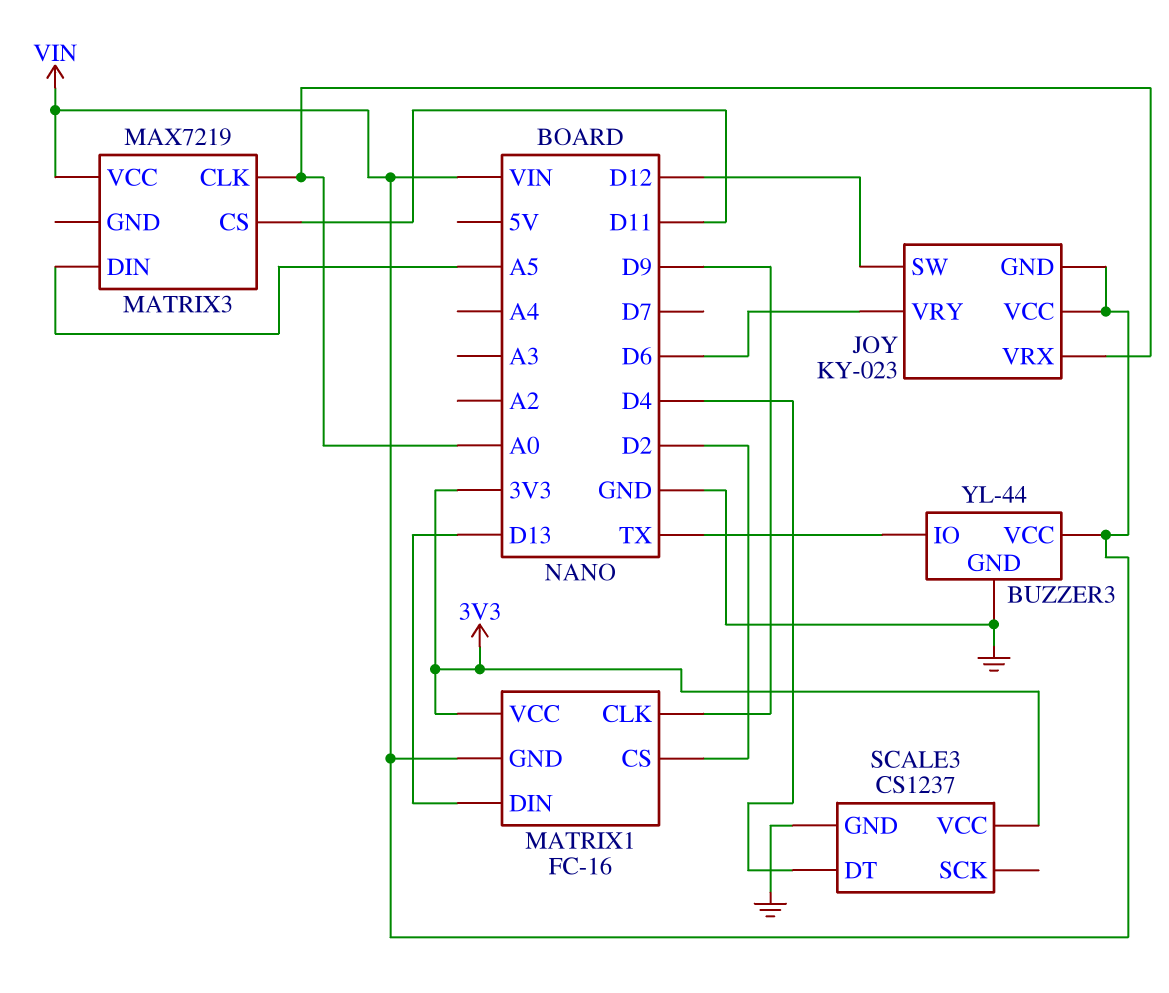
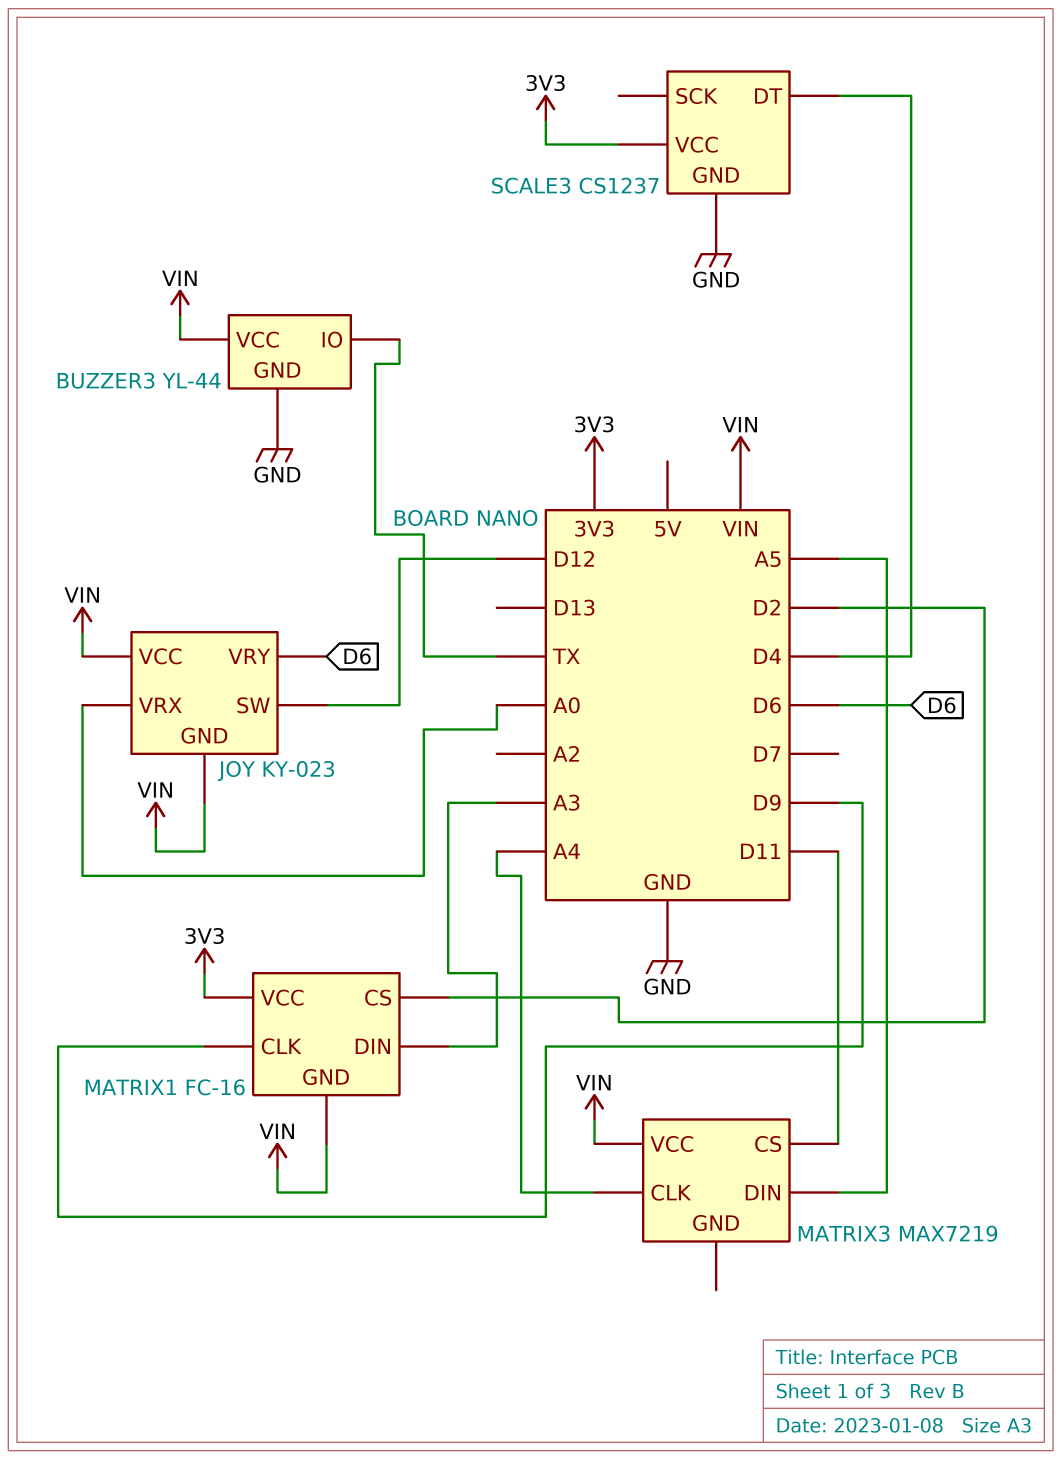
MATRIX1 pin DIN: D13 -> A3
MATRIX3 pin CLK: A0 -> A4

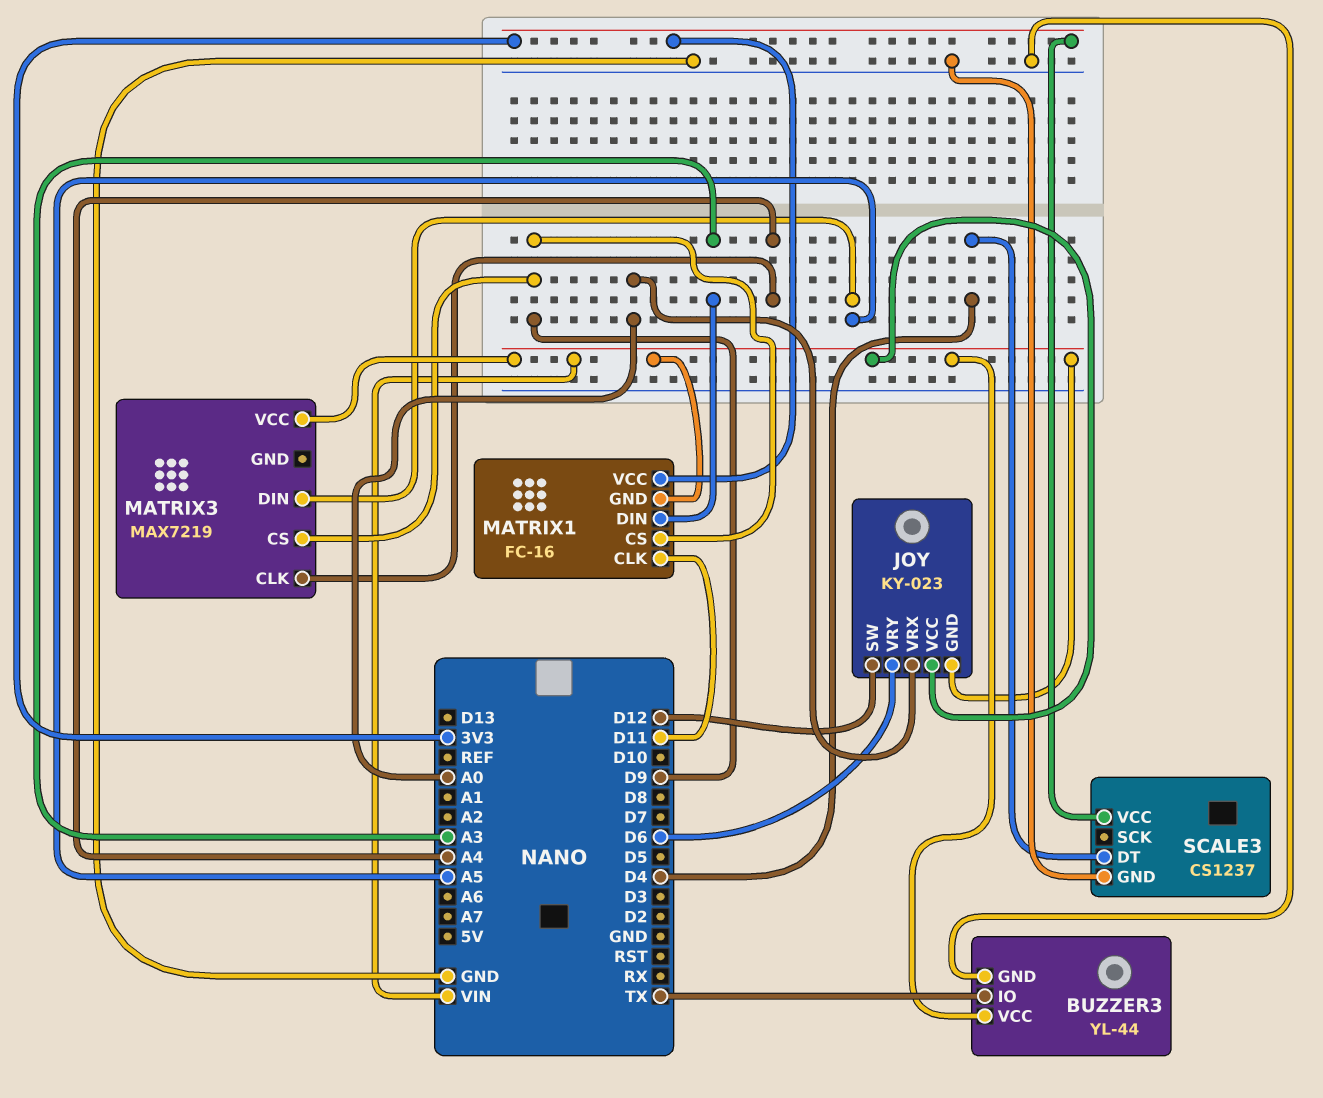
MATRIX1 pin CLK: D9 -> D11
MATRIX1 pin CS: D2 -> D9
MATRIX3 pin CS: D11 -> D9

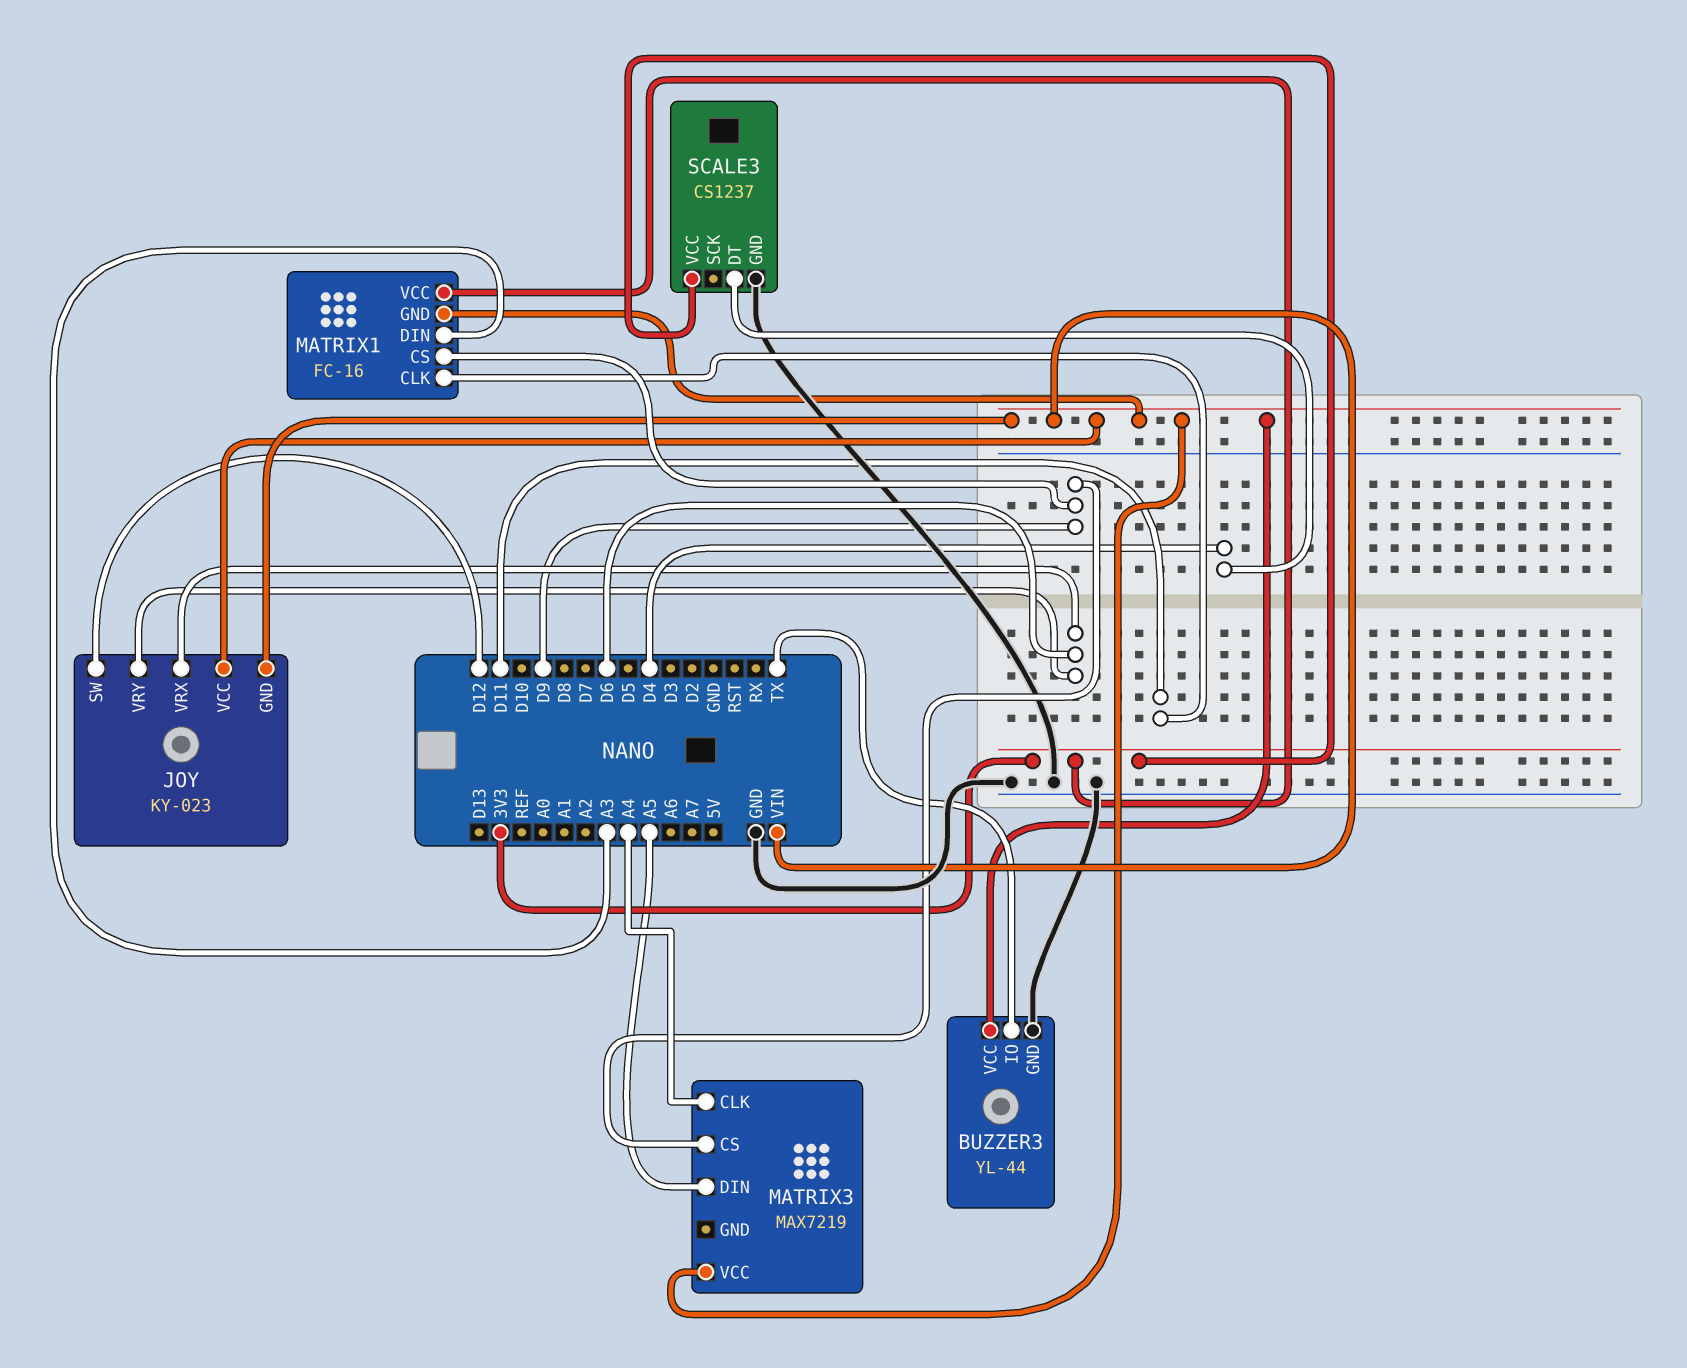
JOY pin VRX: A0 -> D6

